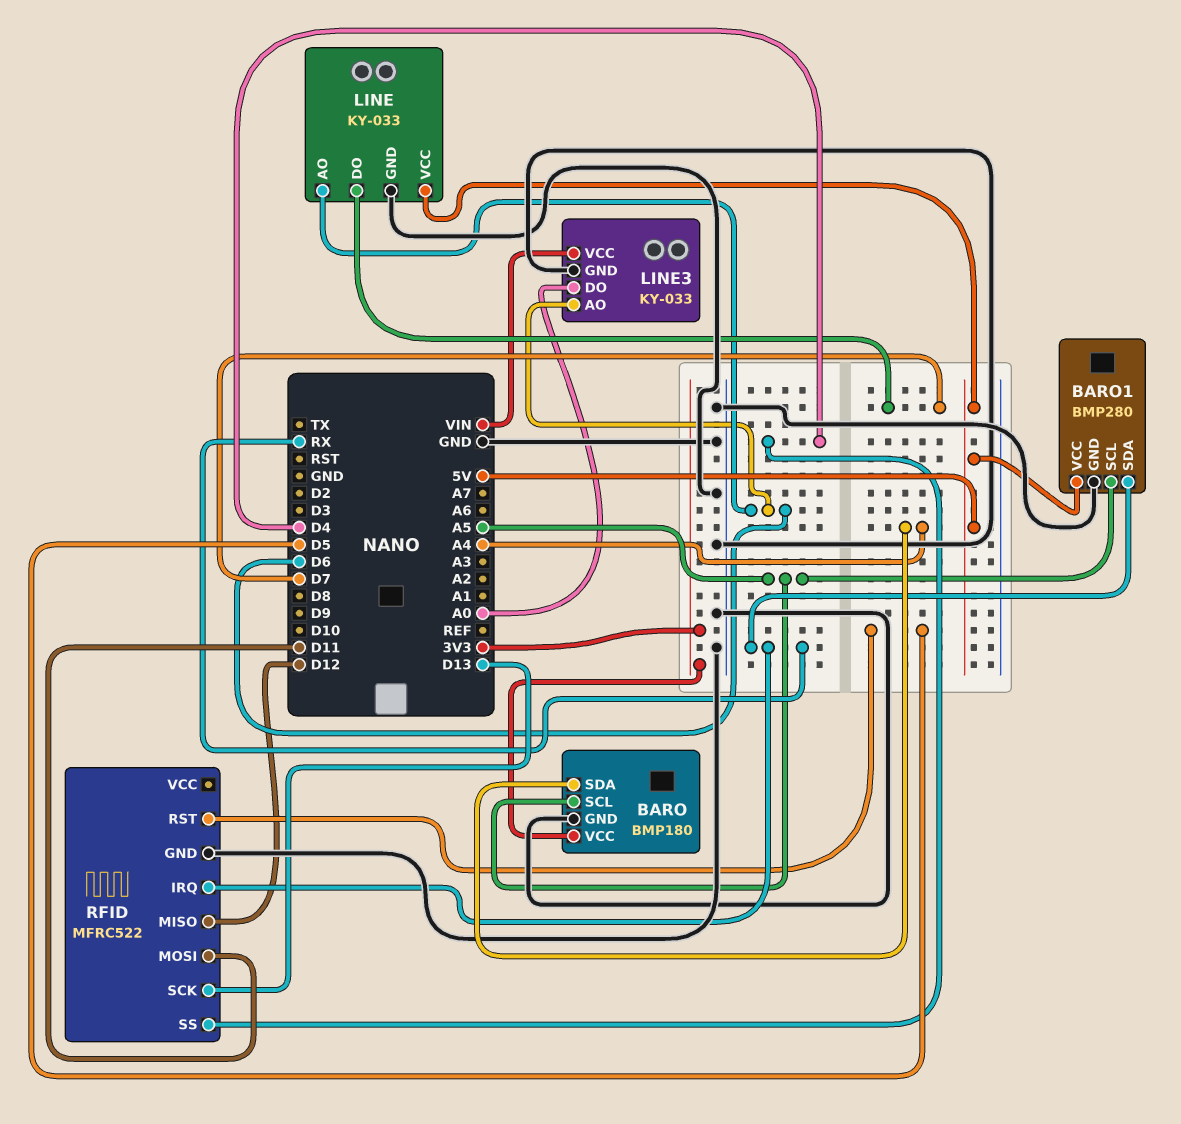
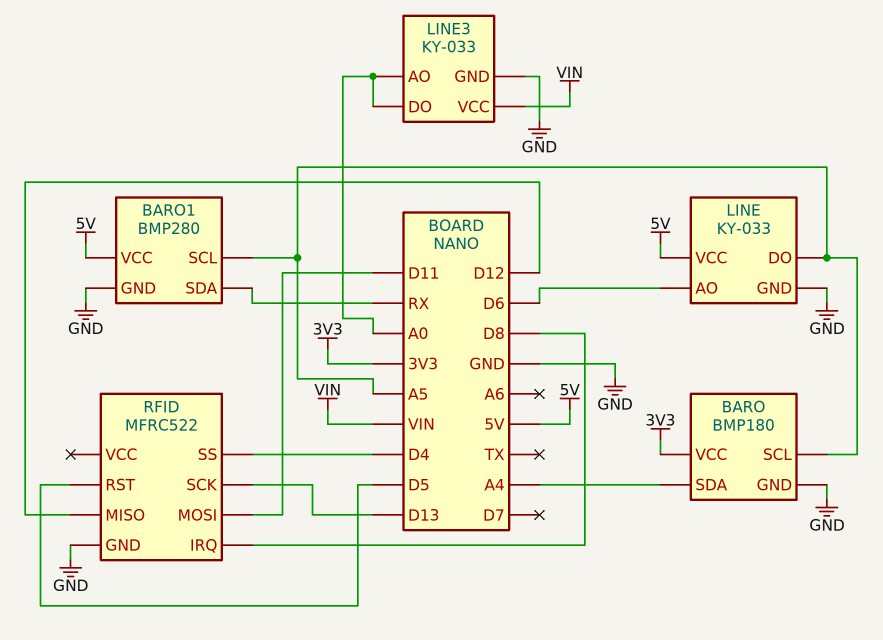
LINE pin DO: D7 -> A5
LINE3 pin AO: D6 -> A0
RFID pin IRQ: RX -> D8

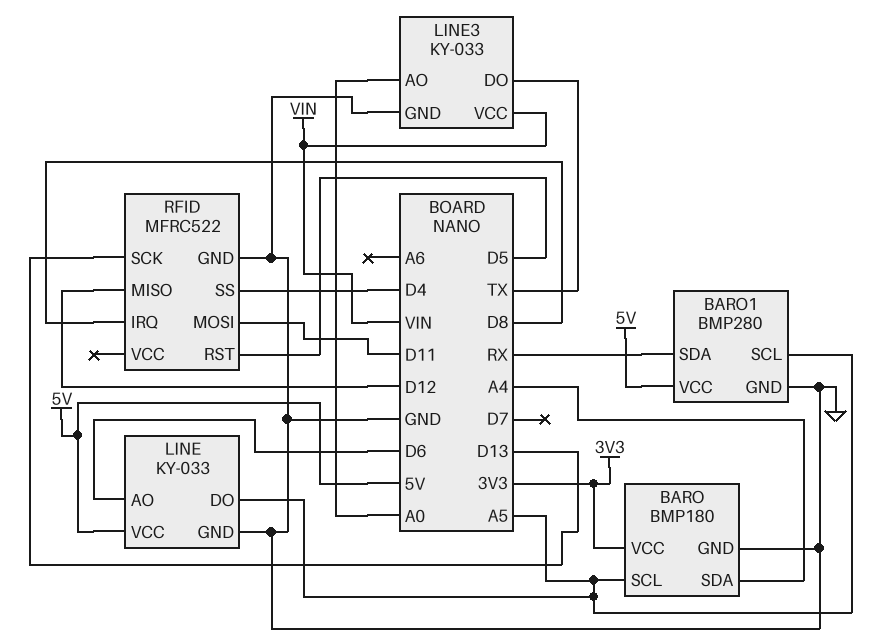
LINE3 pin DO: A0 -> TX

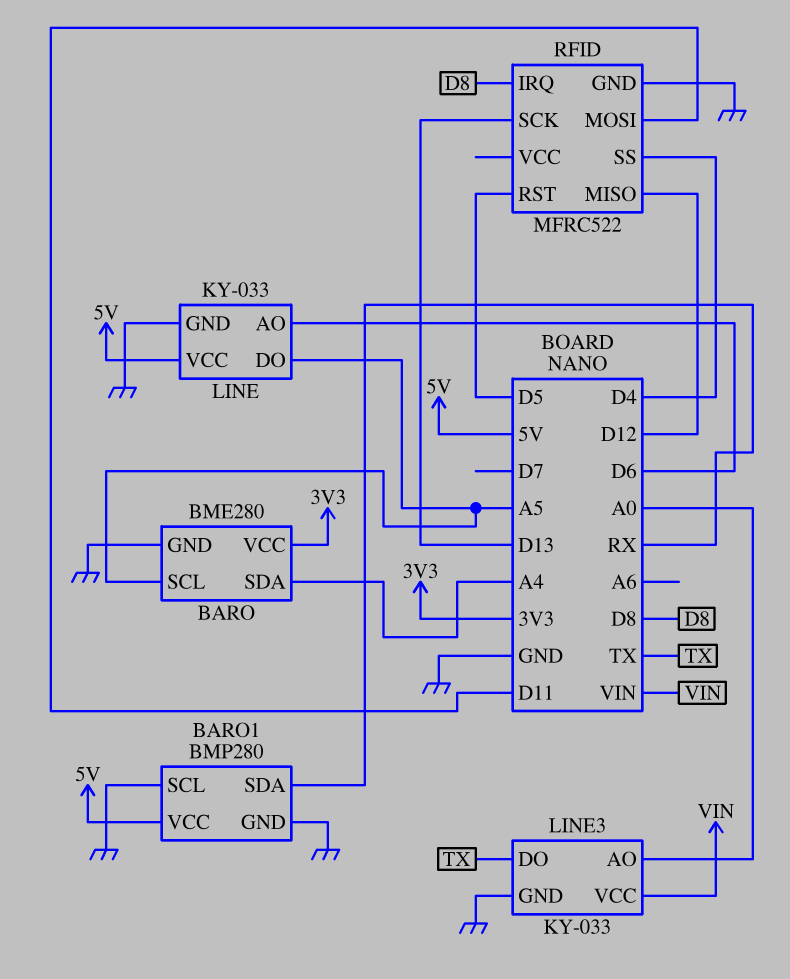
BARO: BMP180 -> BME280
BARO1 pin SCL: A5 -> GND

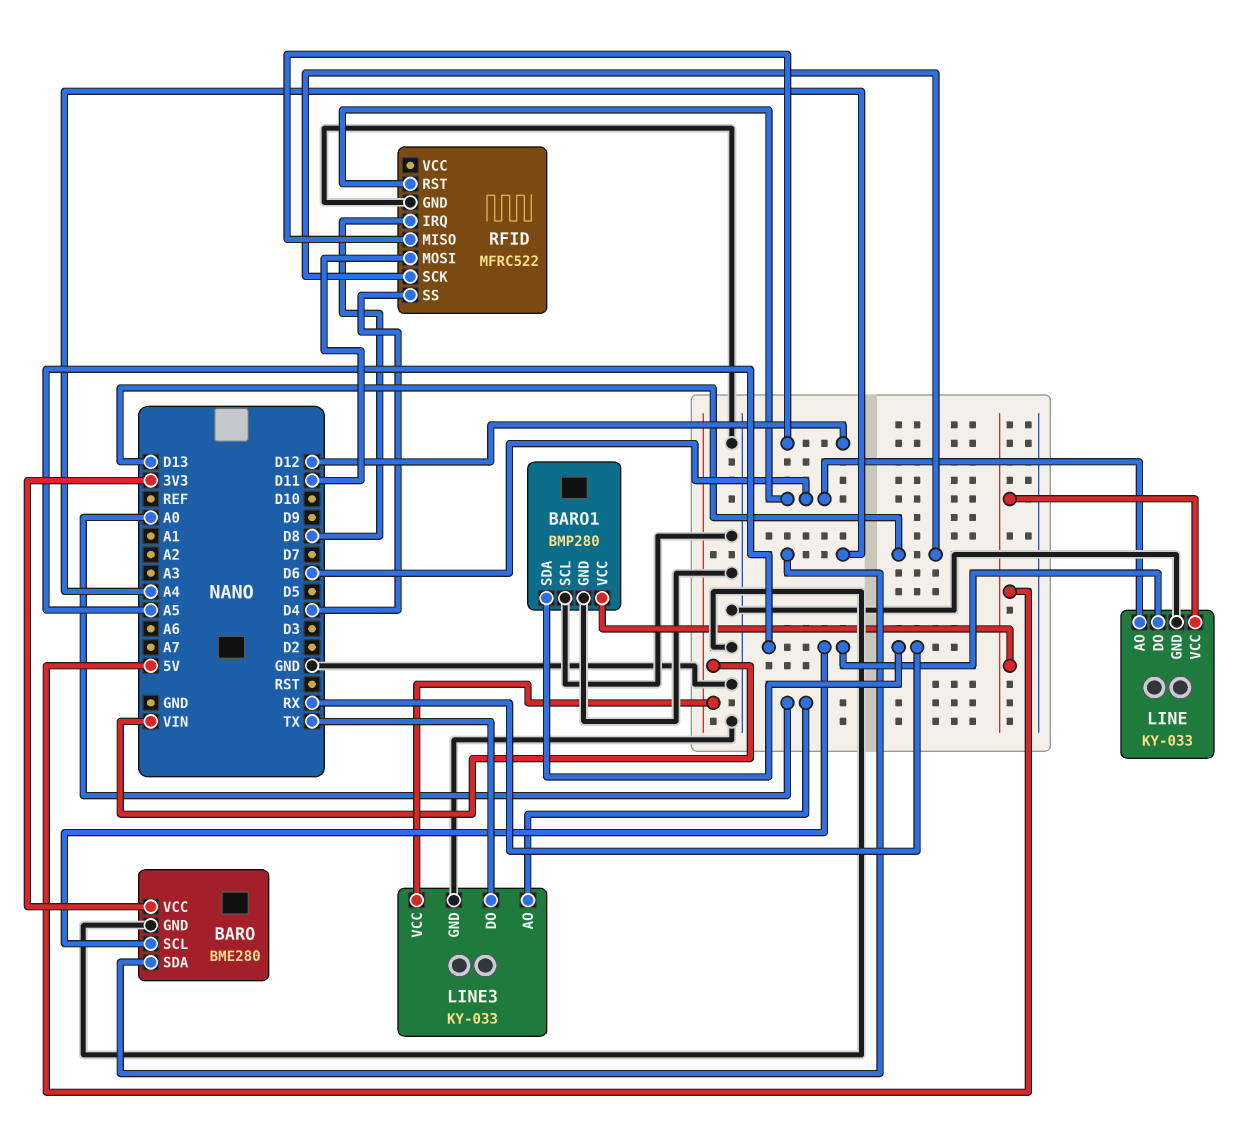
RFID pin RST: D5 -> D6

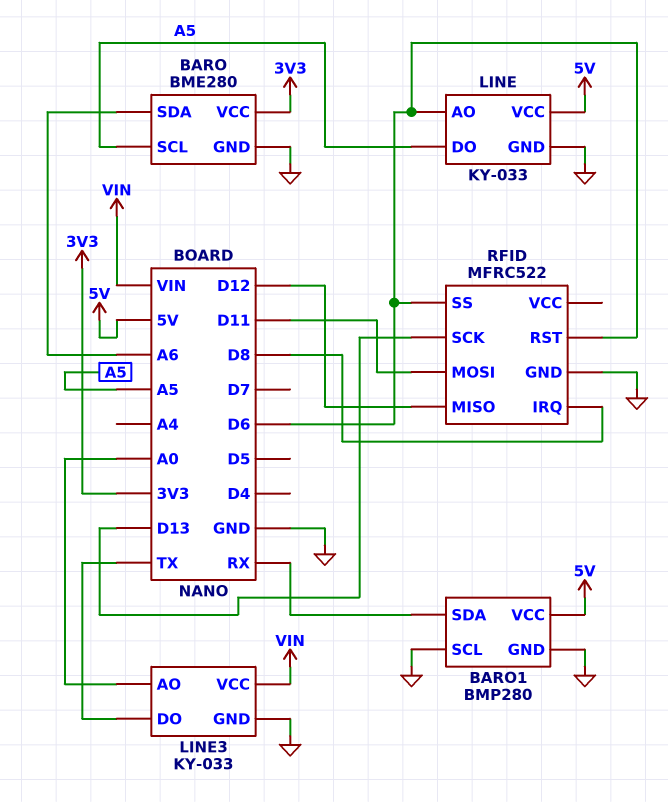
BARO pin SDA: A4 -> A6
RFID pin SS: D4 -> D6

